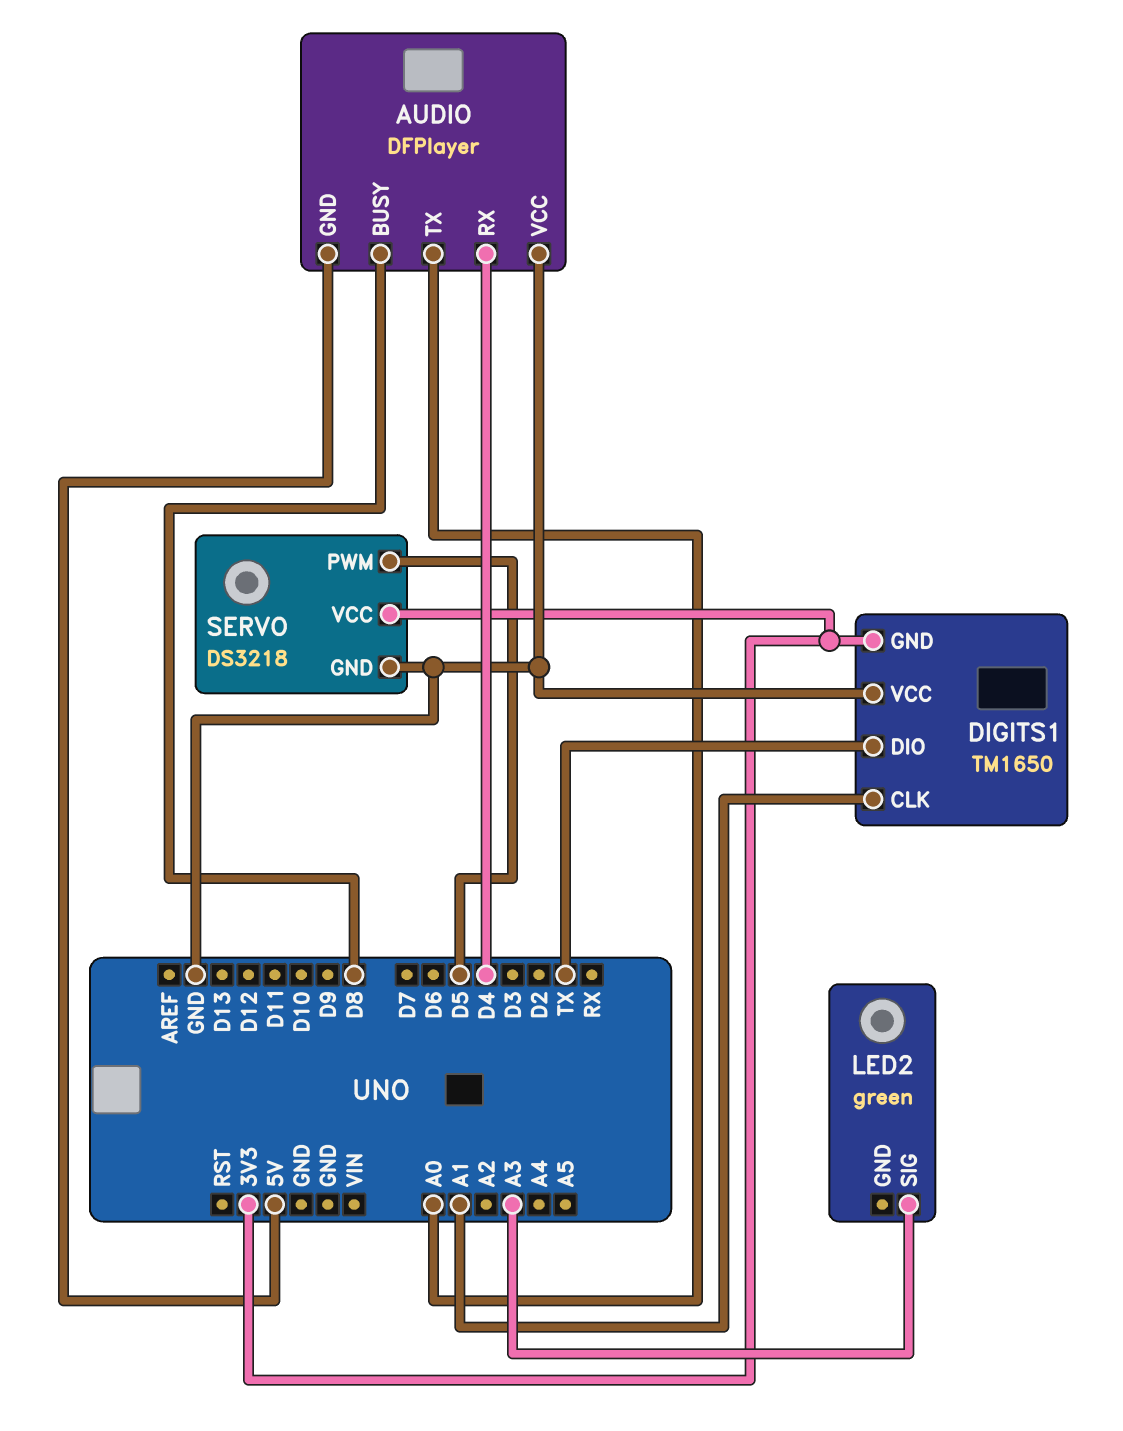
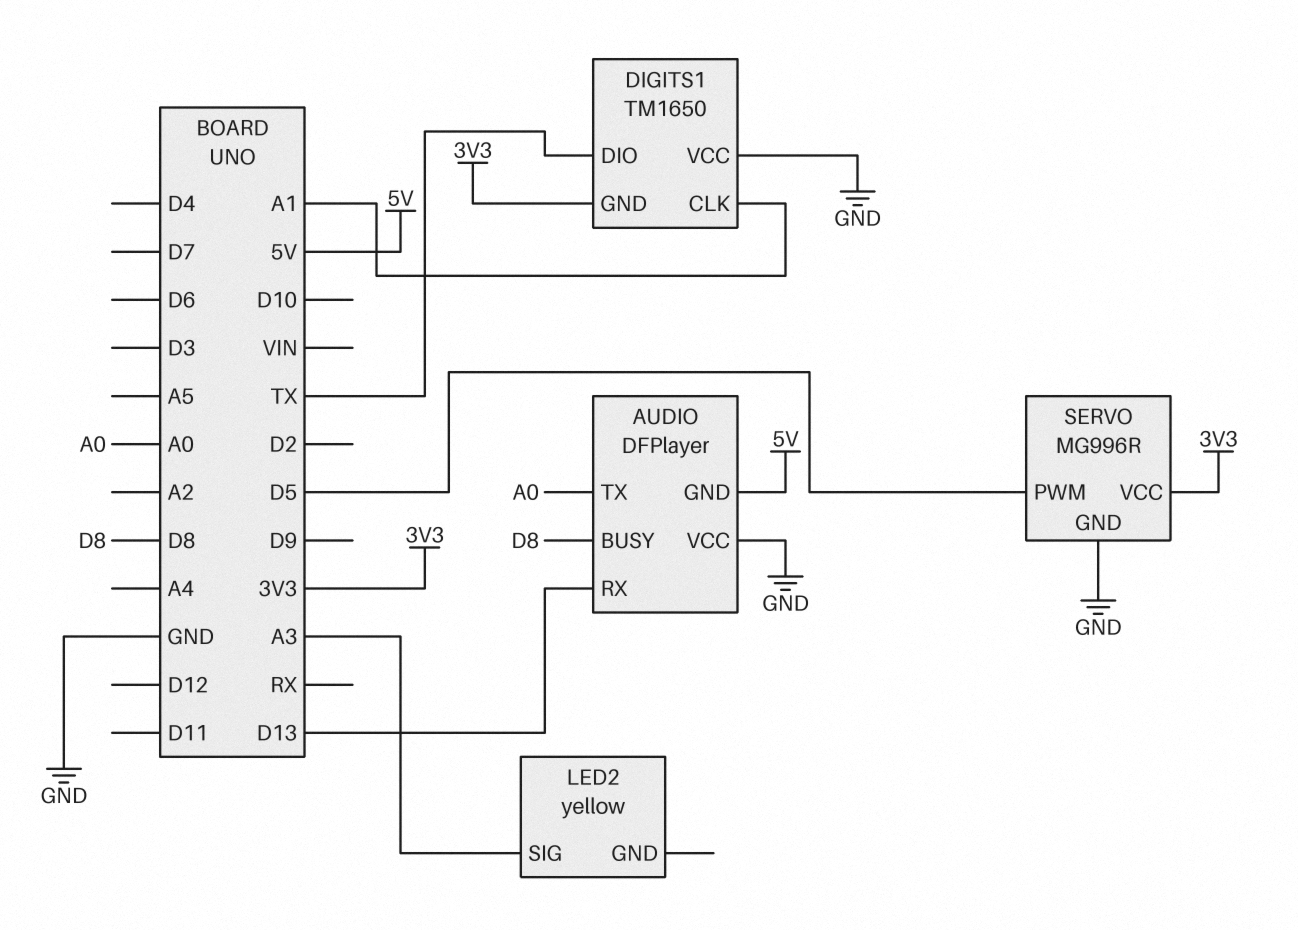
AUDIO pin RX: D4 -> D13
LED2: green -> yellow
SERVO: DS3218 -> MG996R

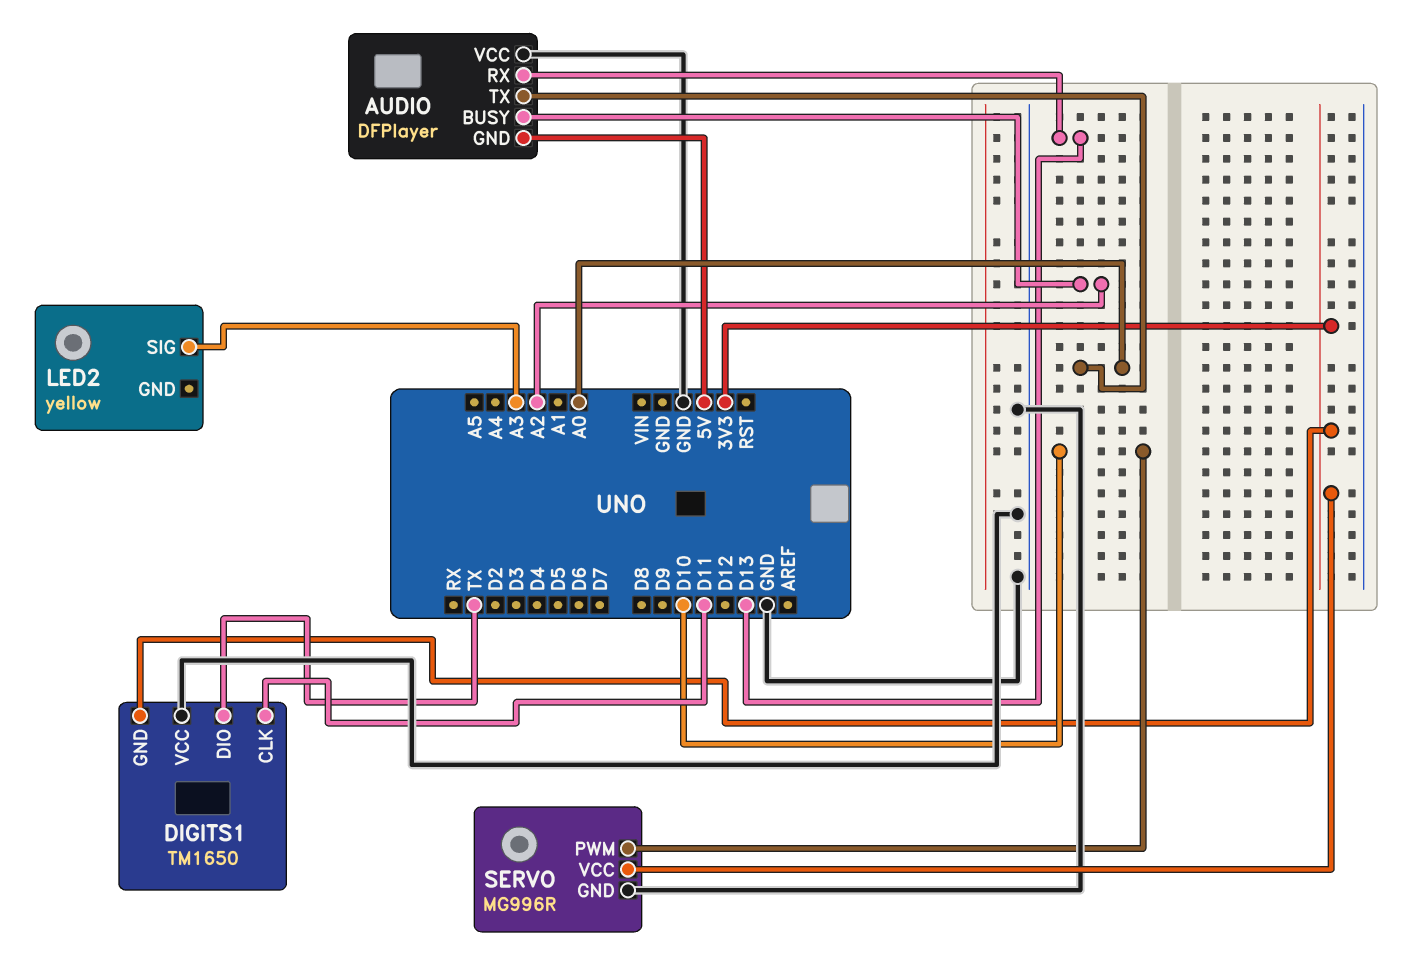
AUDIO pin BUSY: D8 -> A2
DIGITS1 pin CLK: A1 -> D11
SERVO pin PWM: D5 -> D10

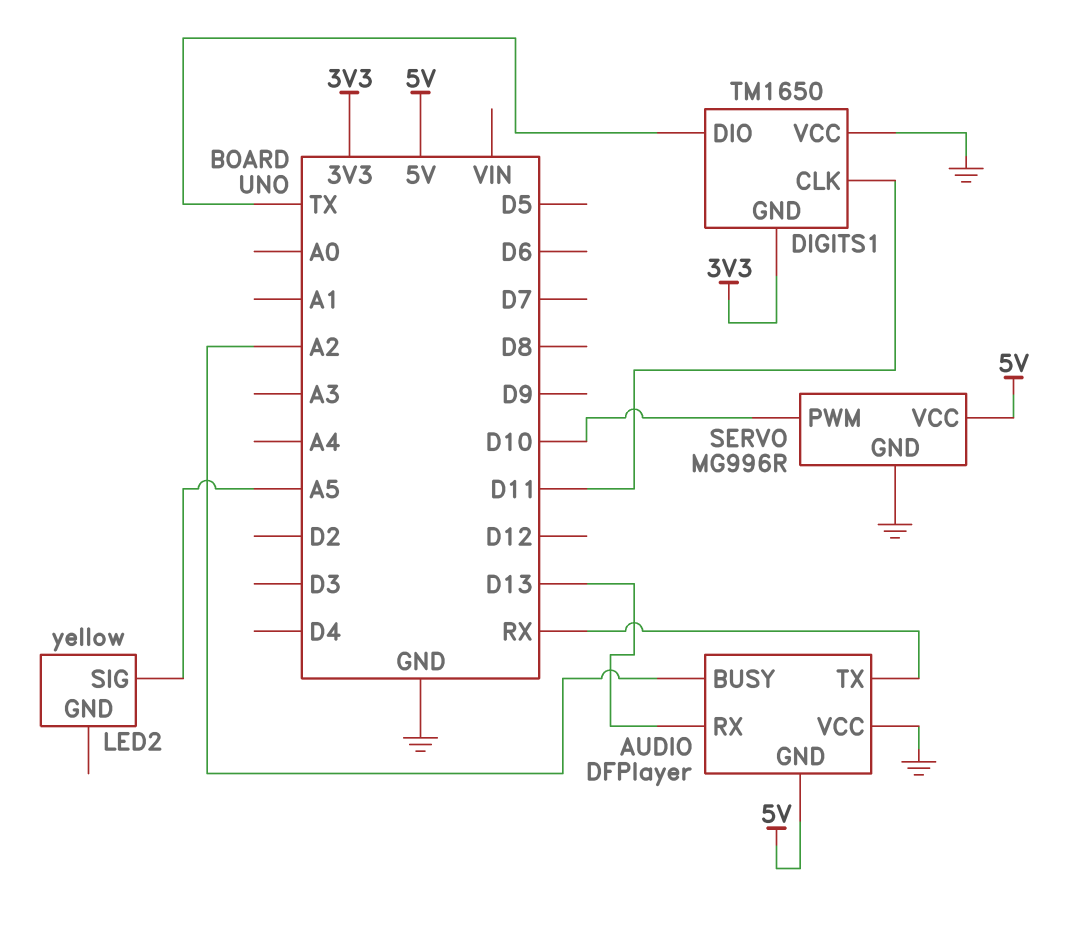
AUDIO pin TX: A0 -> RX
LED2 pin SIG: A3 -> A5
SERVO pin VCC: 3V3 -> 5V

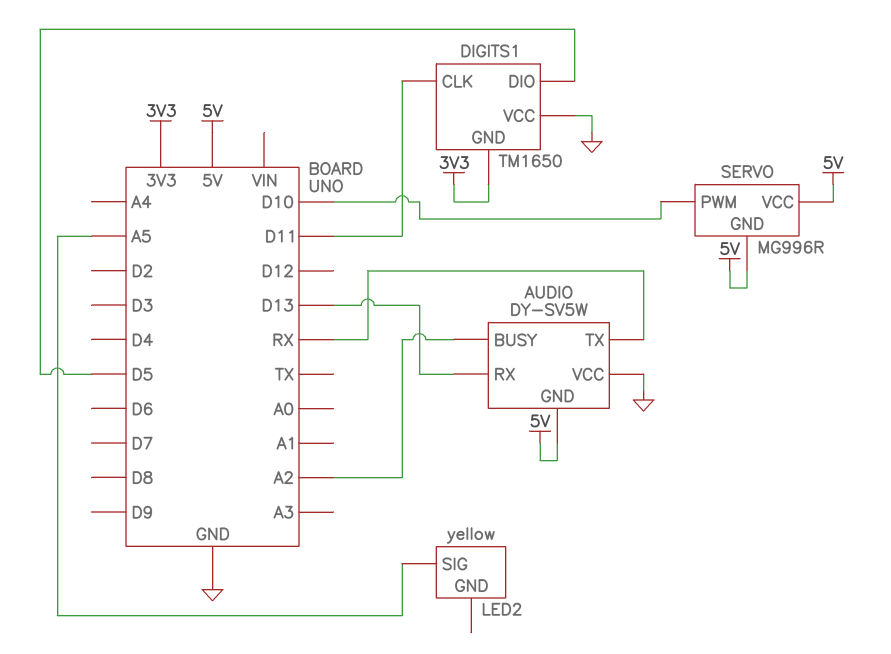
AUDIO: DFPlayer -> DY-SV5W
DIGITS1 pin DIO: TX -> D5
SERVO pin GND: GND -> 5V

